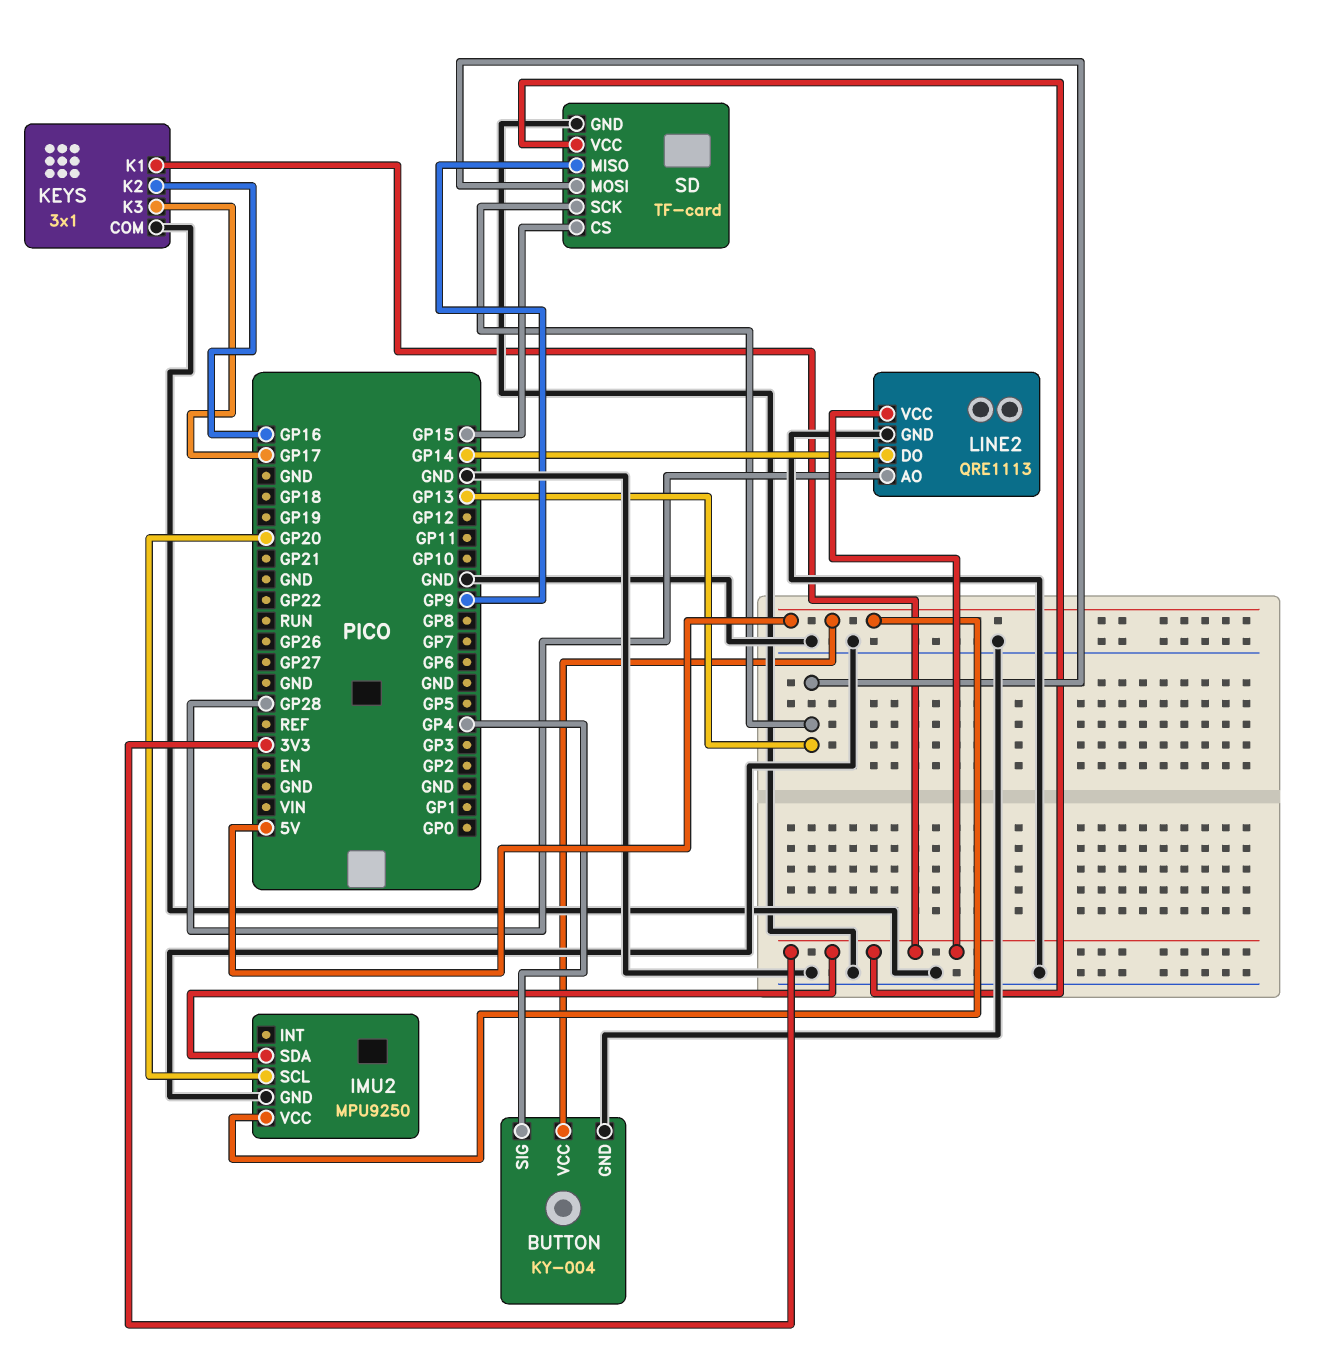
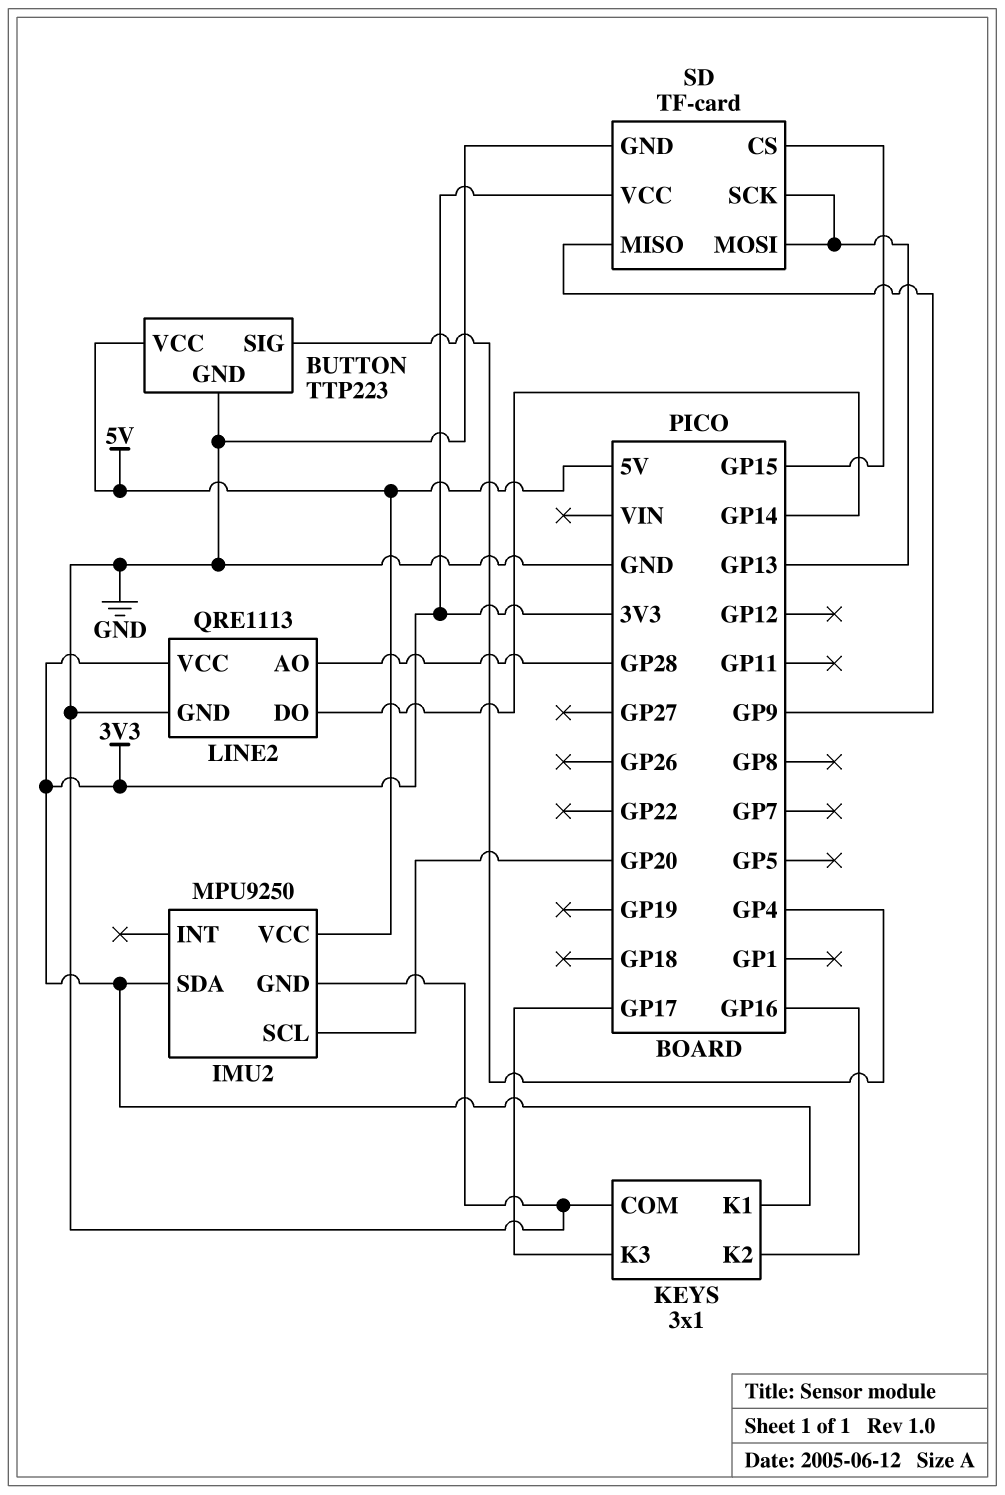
BUTTON: KY-004 -> TTP223

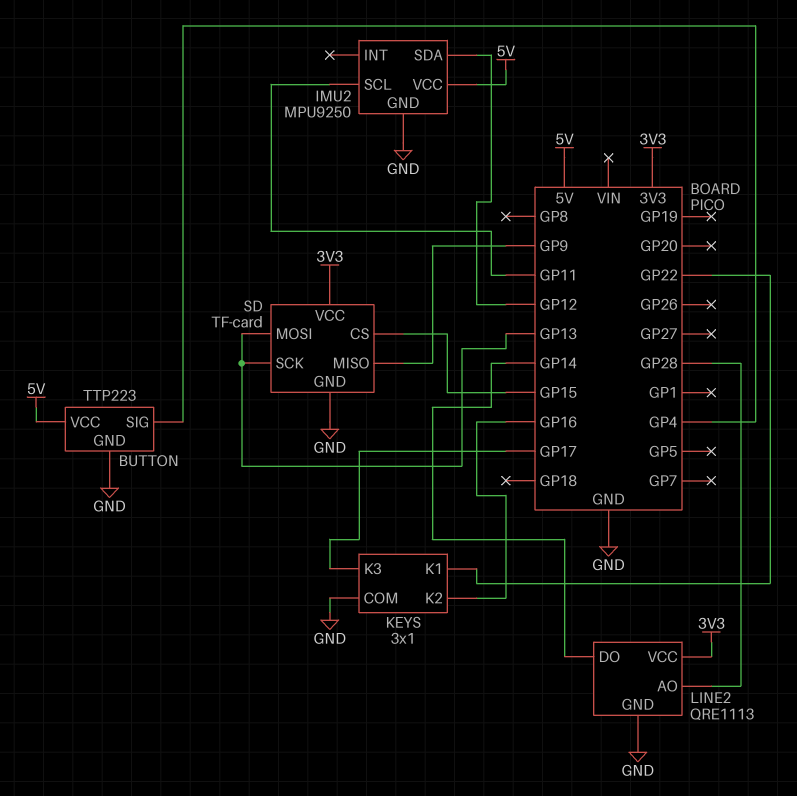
IMU2 pin SCL: GP20 -> GP11
IMU2 pin SDA: 3V3 -> GP12
KEYS pin K1: 3V3 -> GP22

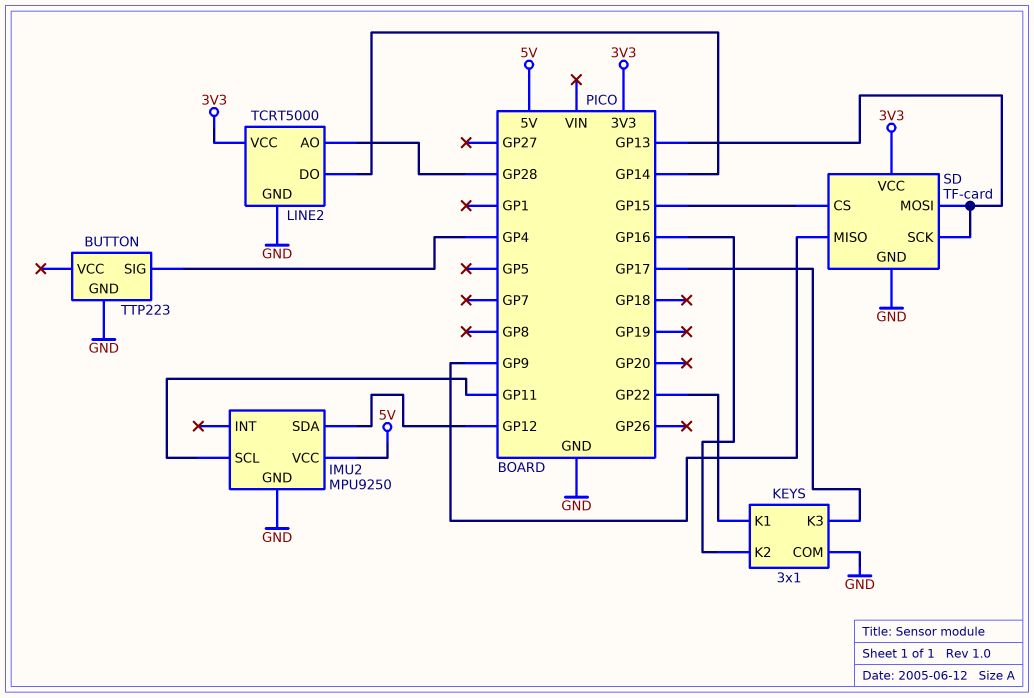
BUTTON pin VCC: 5V -> none
LINE2: QRE1113 -> TCRT5000

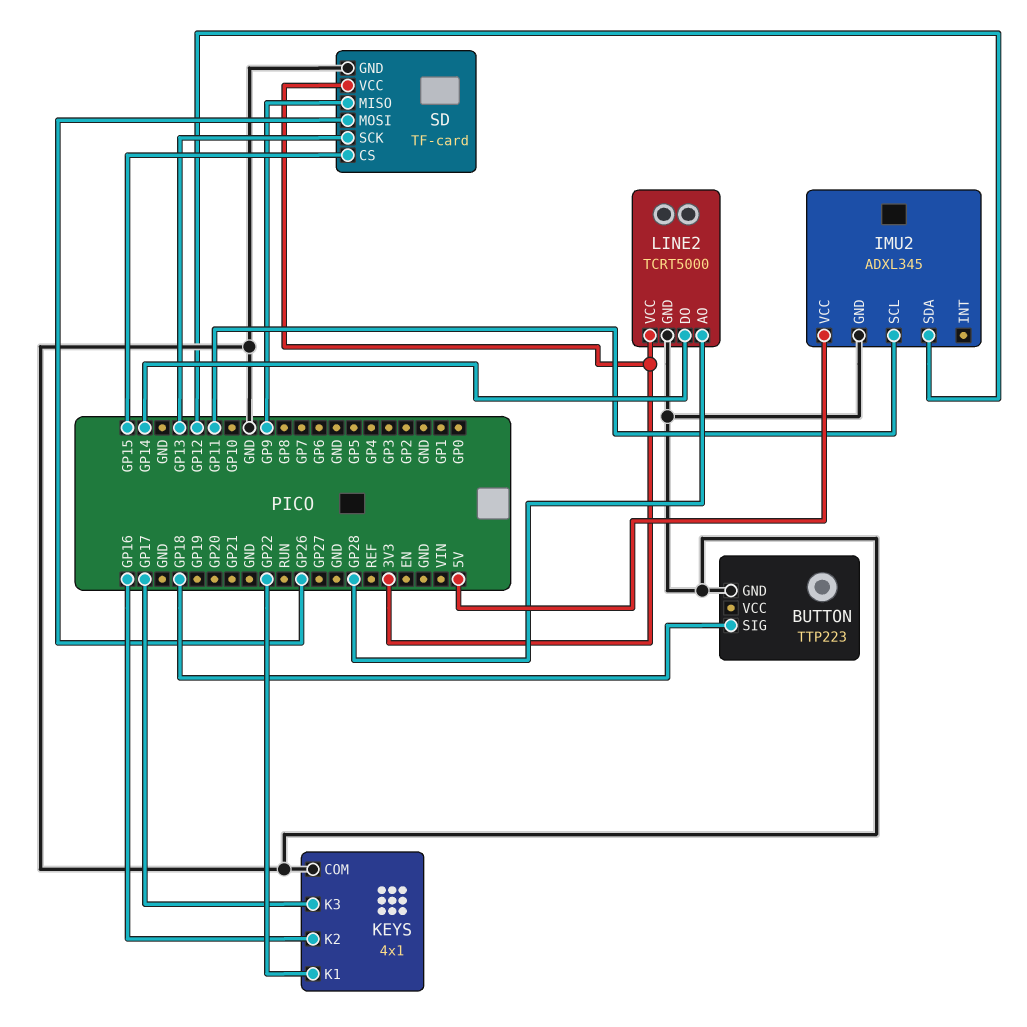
BUTTON pin SIG: GP4 -> GP18
IMU2: MPU9250 -> ADXL345
KEYS: 3x1 -> 4x1
SD pin MOSI: GP13 -> GP26

